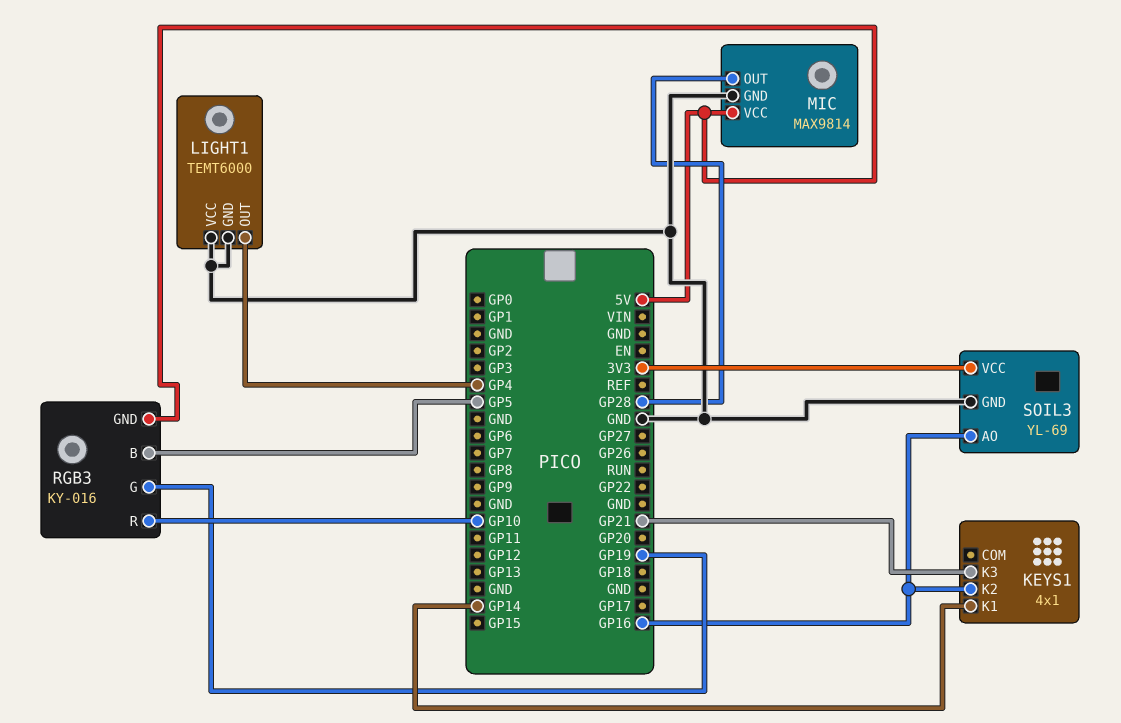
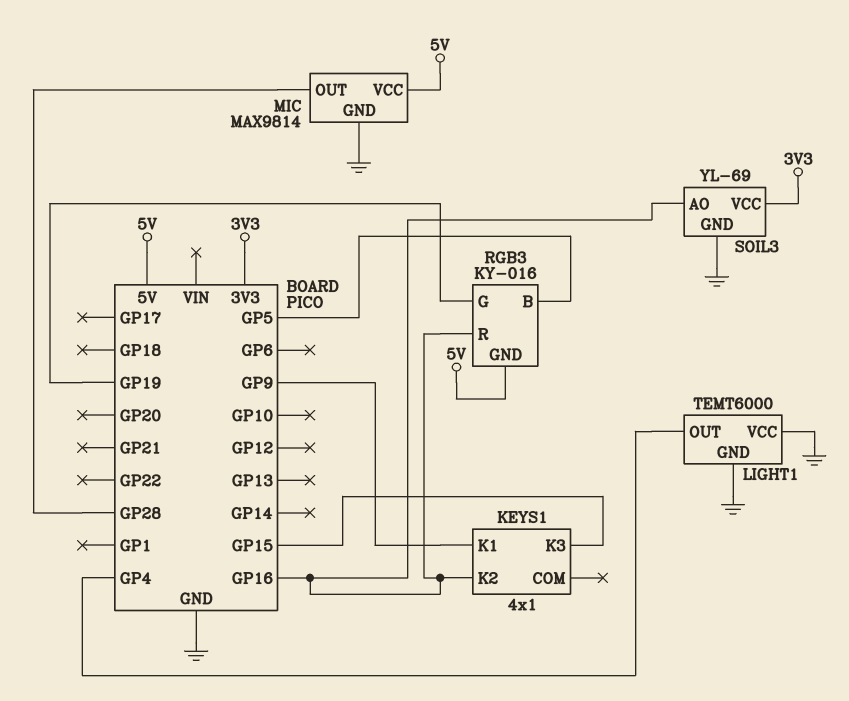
KEYS1 pin K1: GP14 -> GP9
KEYS1 pin K3: GP21 -> GP15
RGB3 pin R: GP10 -> GP16

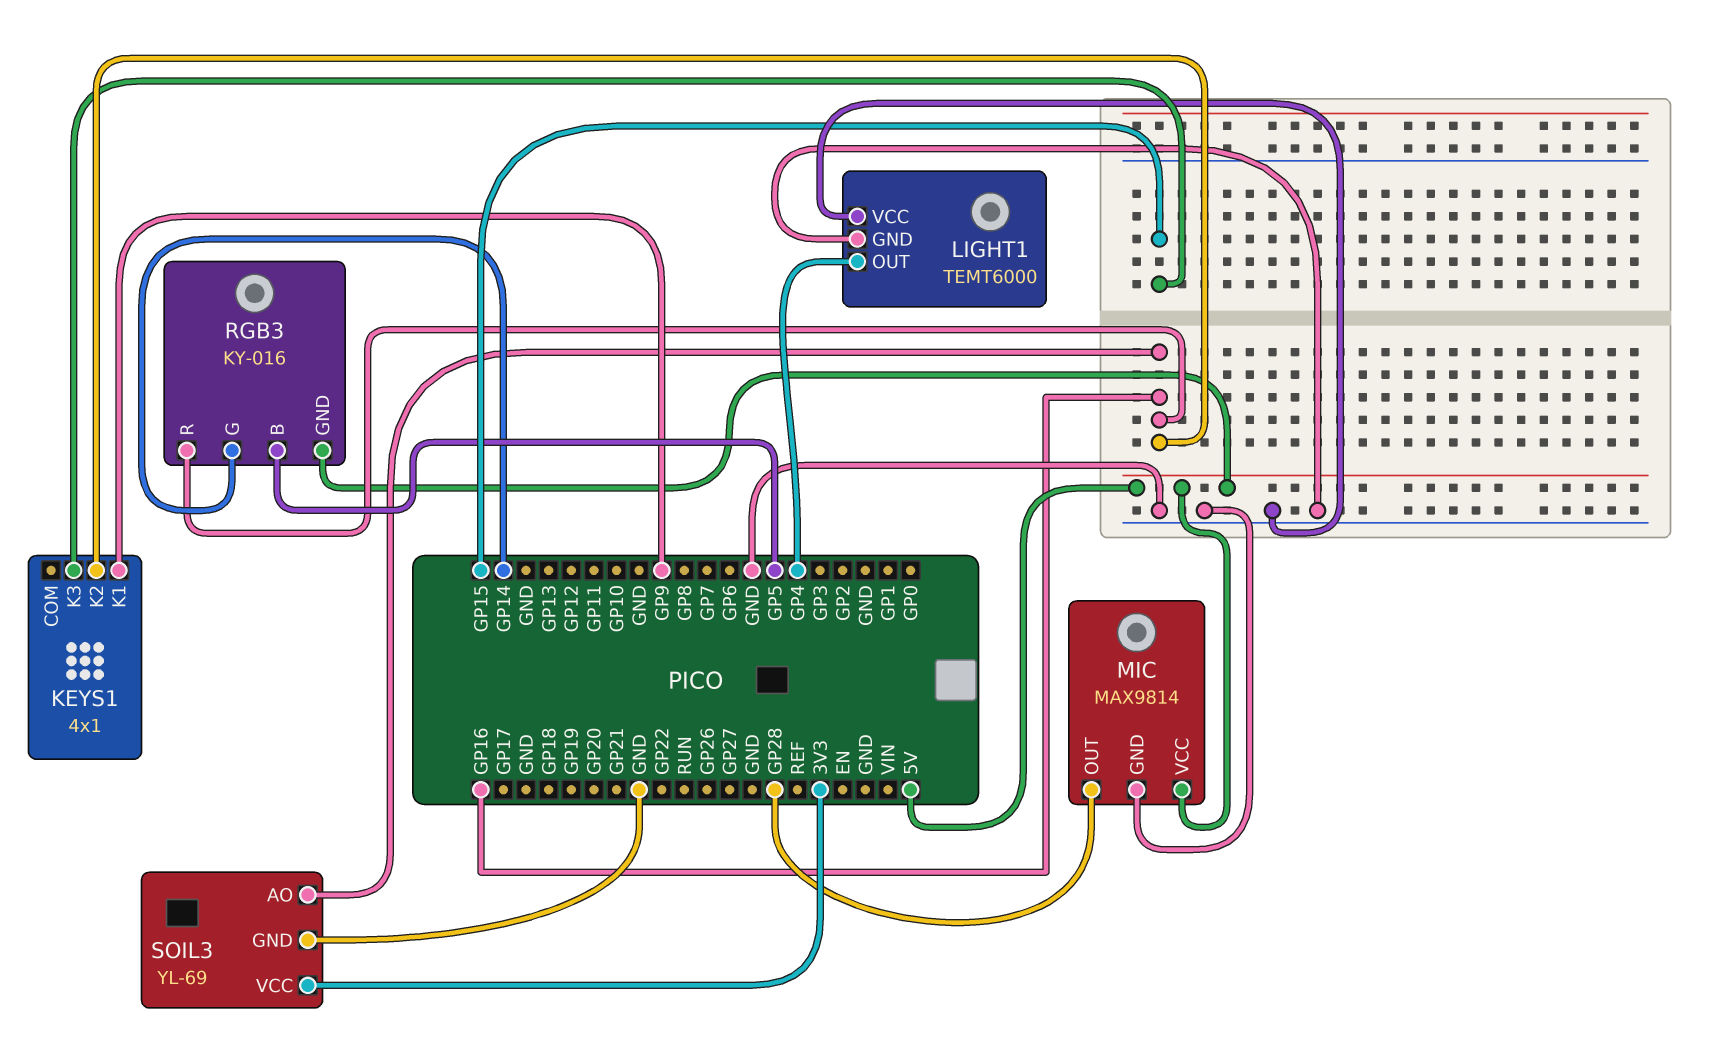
RGB3 pin G: GP19 -> GP14

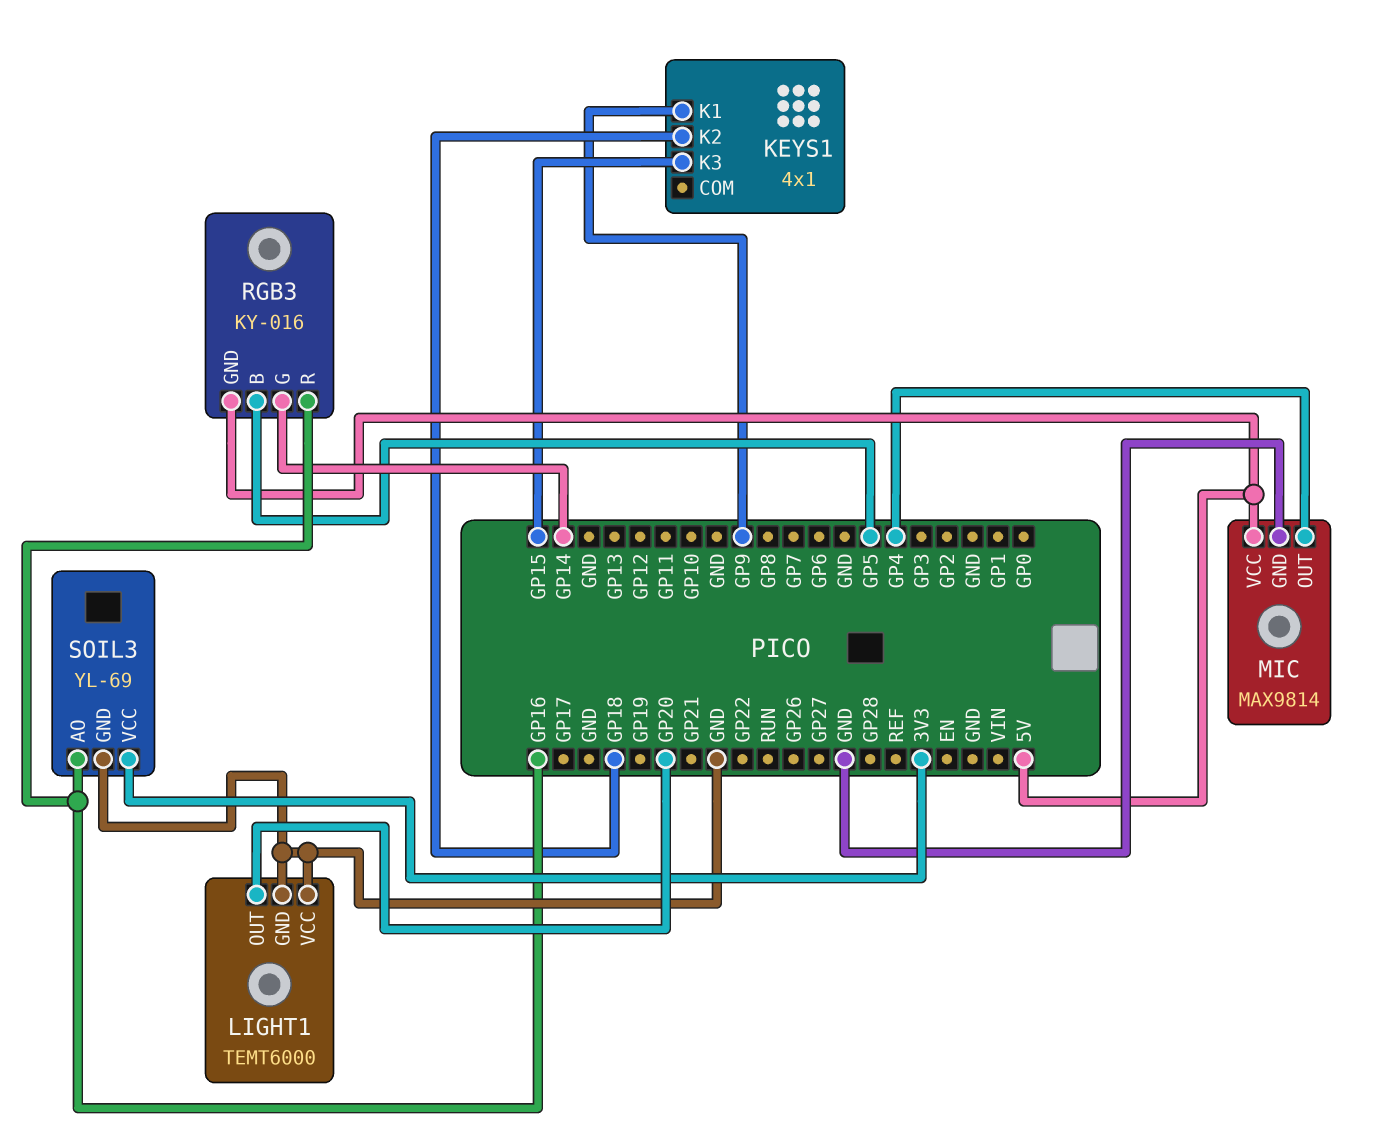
KEYS1 pin K2: GP16 -> GP18
LIGHT1 pin OUT: GP4 -> GP20
MIC pin OUT: GP28 -> GP4

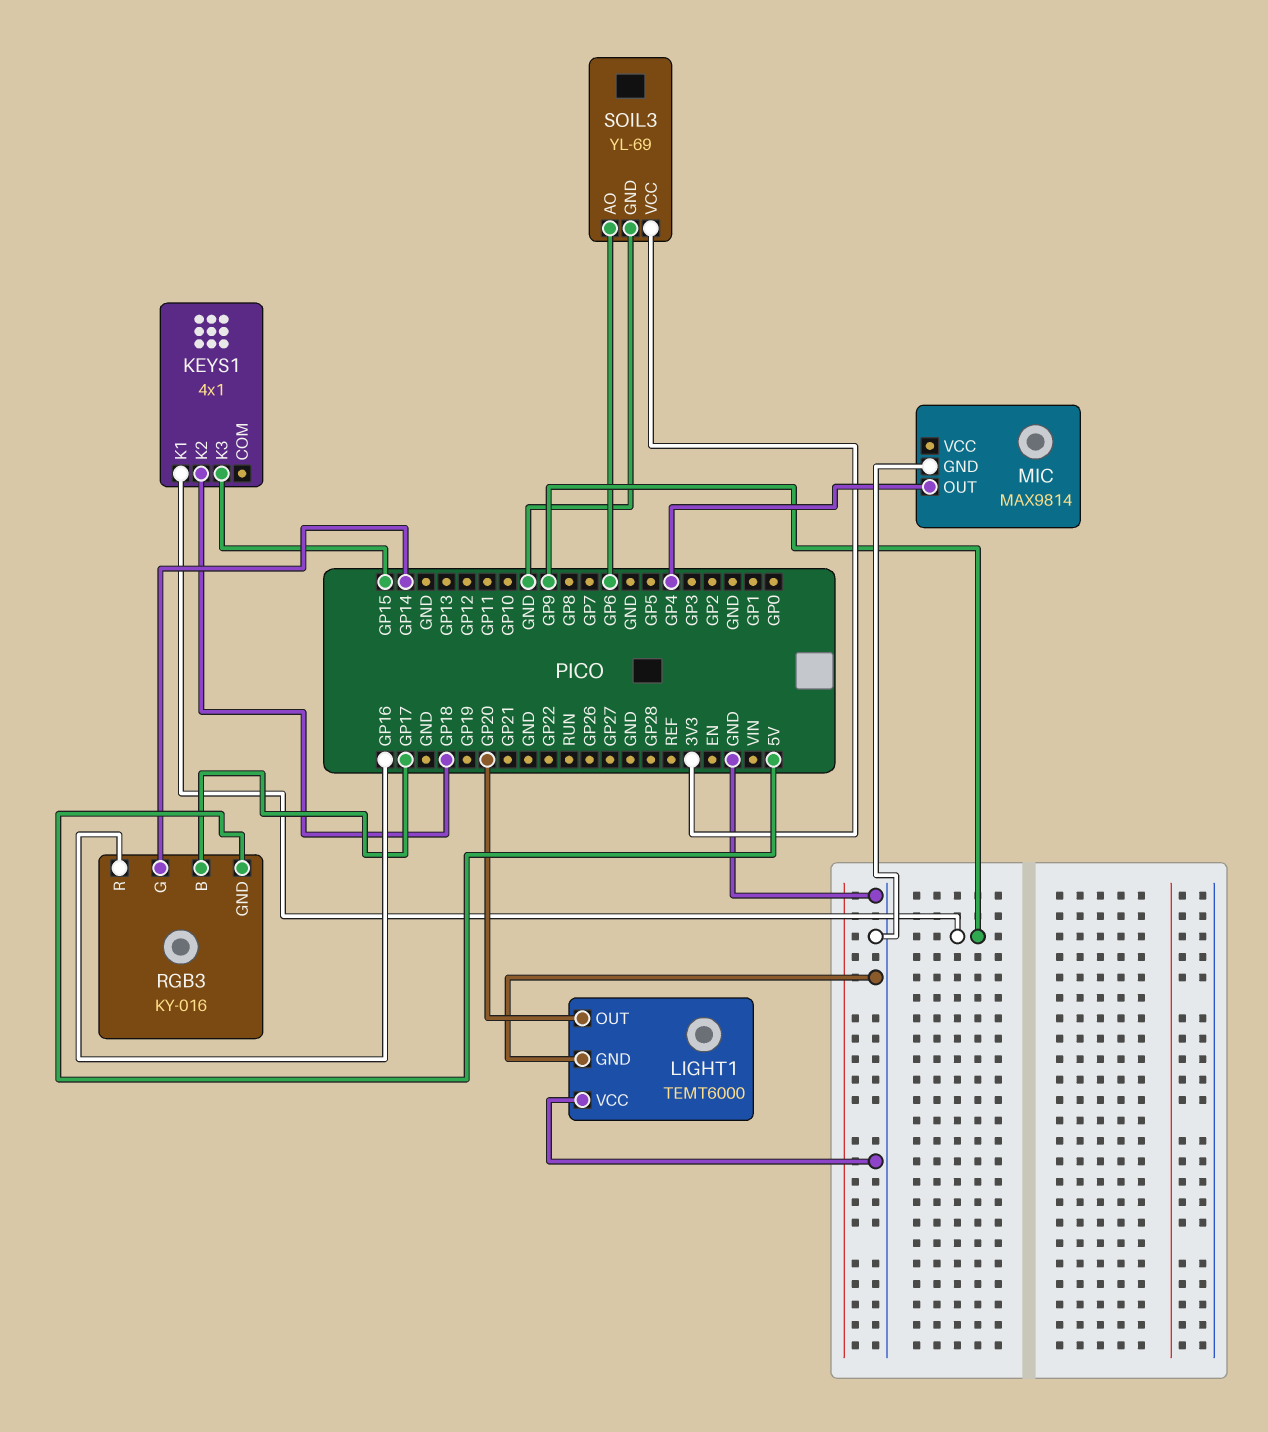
MIC pin VCC: 5V -> none
RGB3 pin B: GP5 -> GP17
SOIL3 pin AO: GP16 -> GP6

